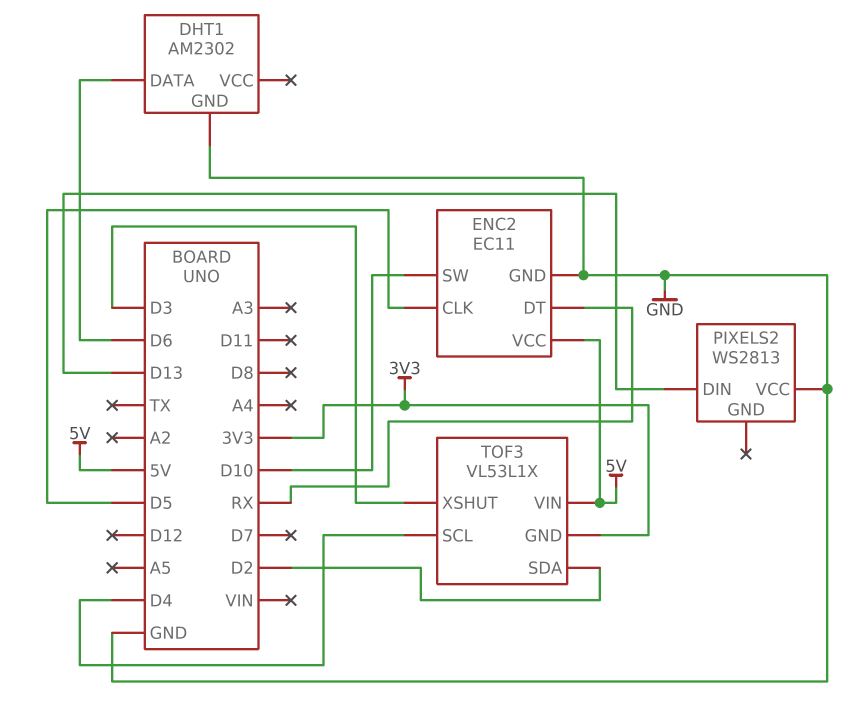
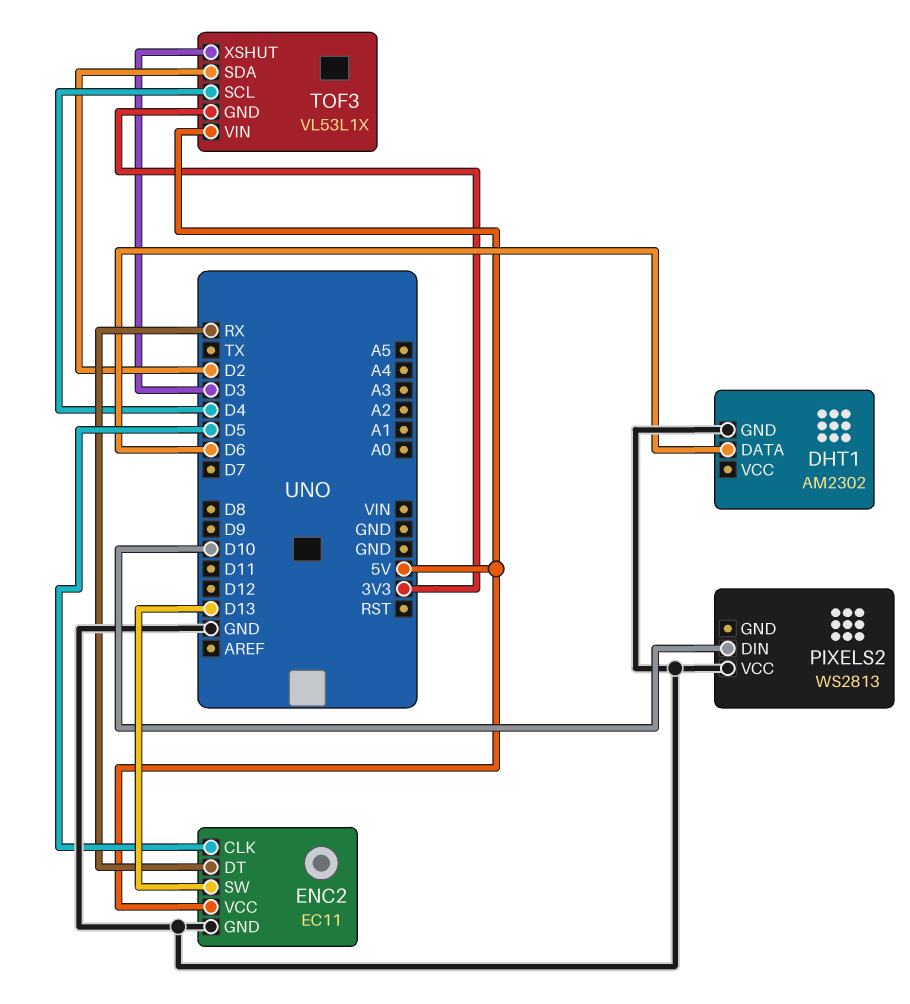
ENC2 pin SW: D10 -> D13
PIXELS2 pin DIN: D13 -> D10

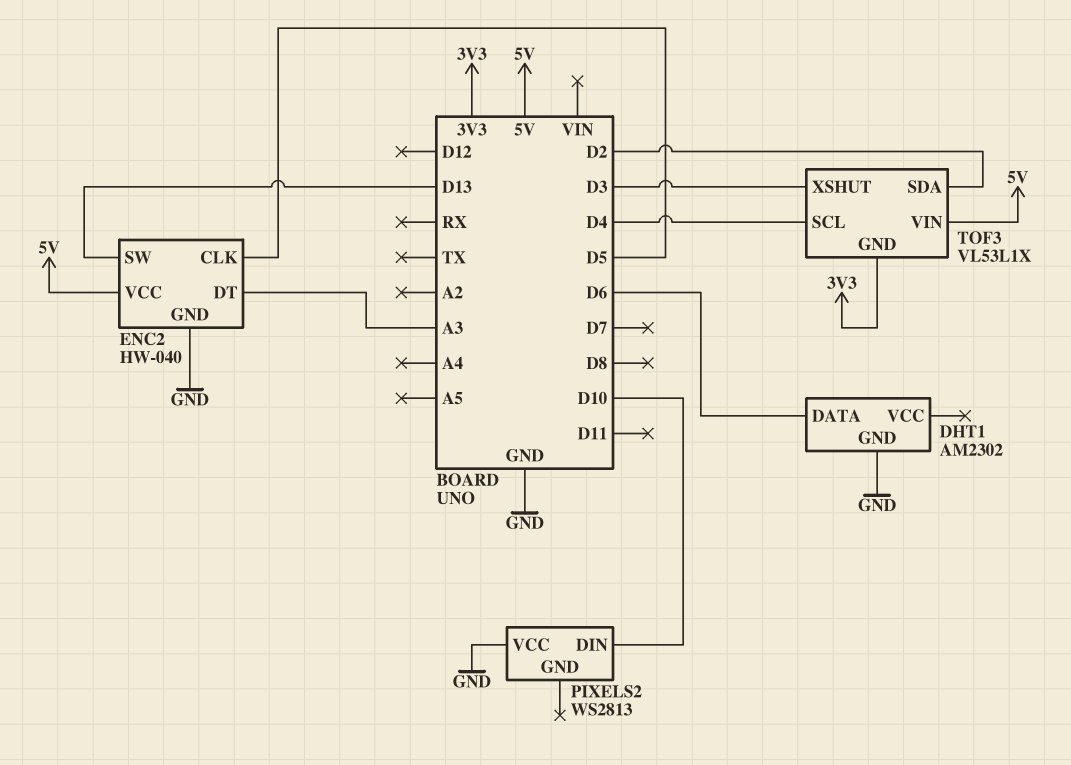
ENC2: EC11 -> HW-040
ENC2 pin DT: RX -> A3

